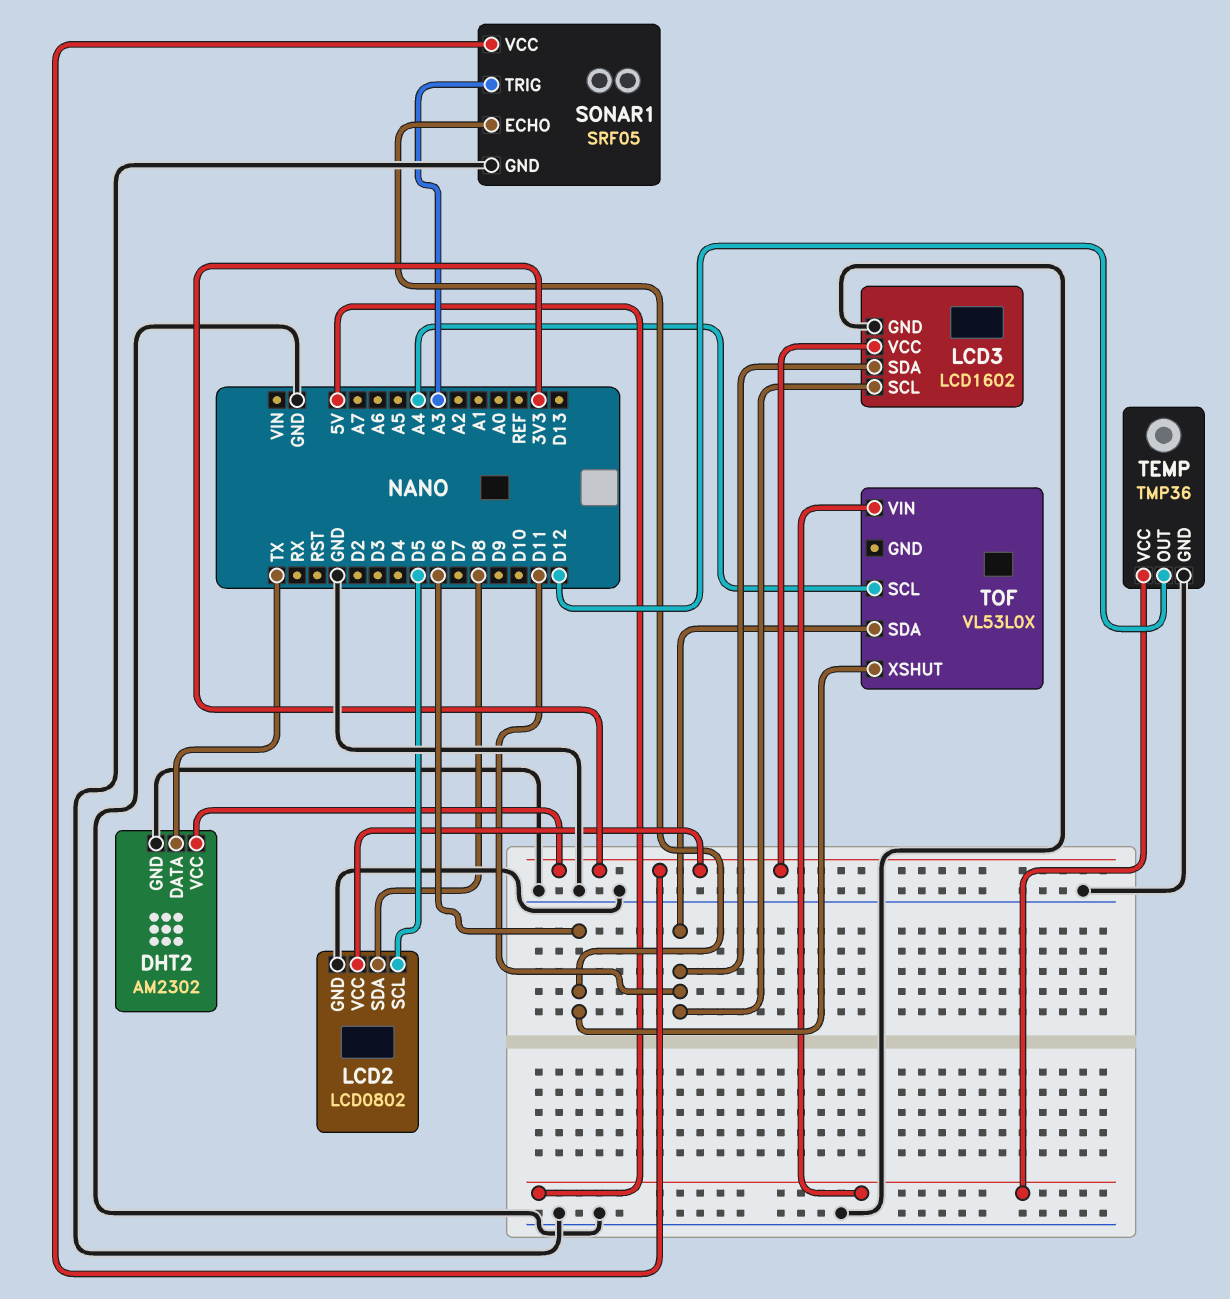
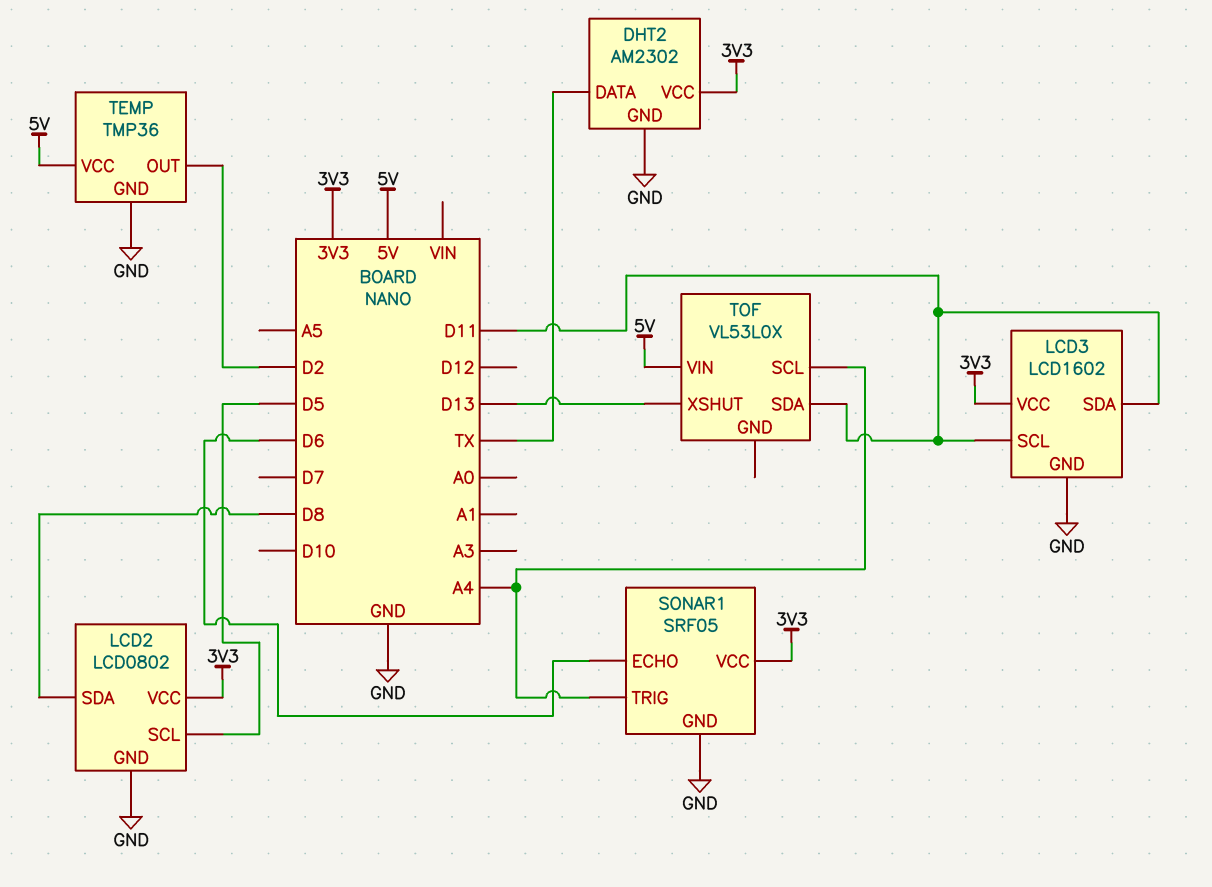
SONAR1 pin TRIG: A3 -> A4
TEMP pin OUT: D12 -> D2
TOF pin XSHUT: D6 -> D13

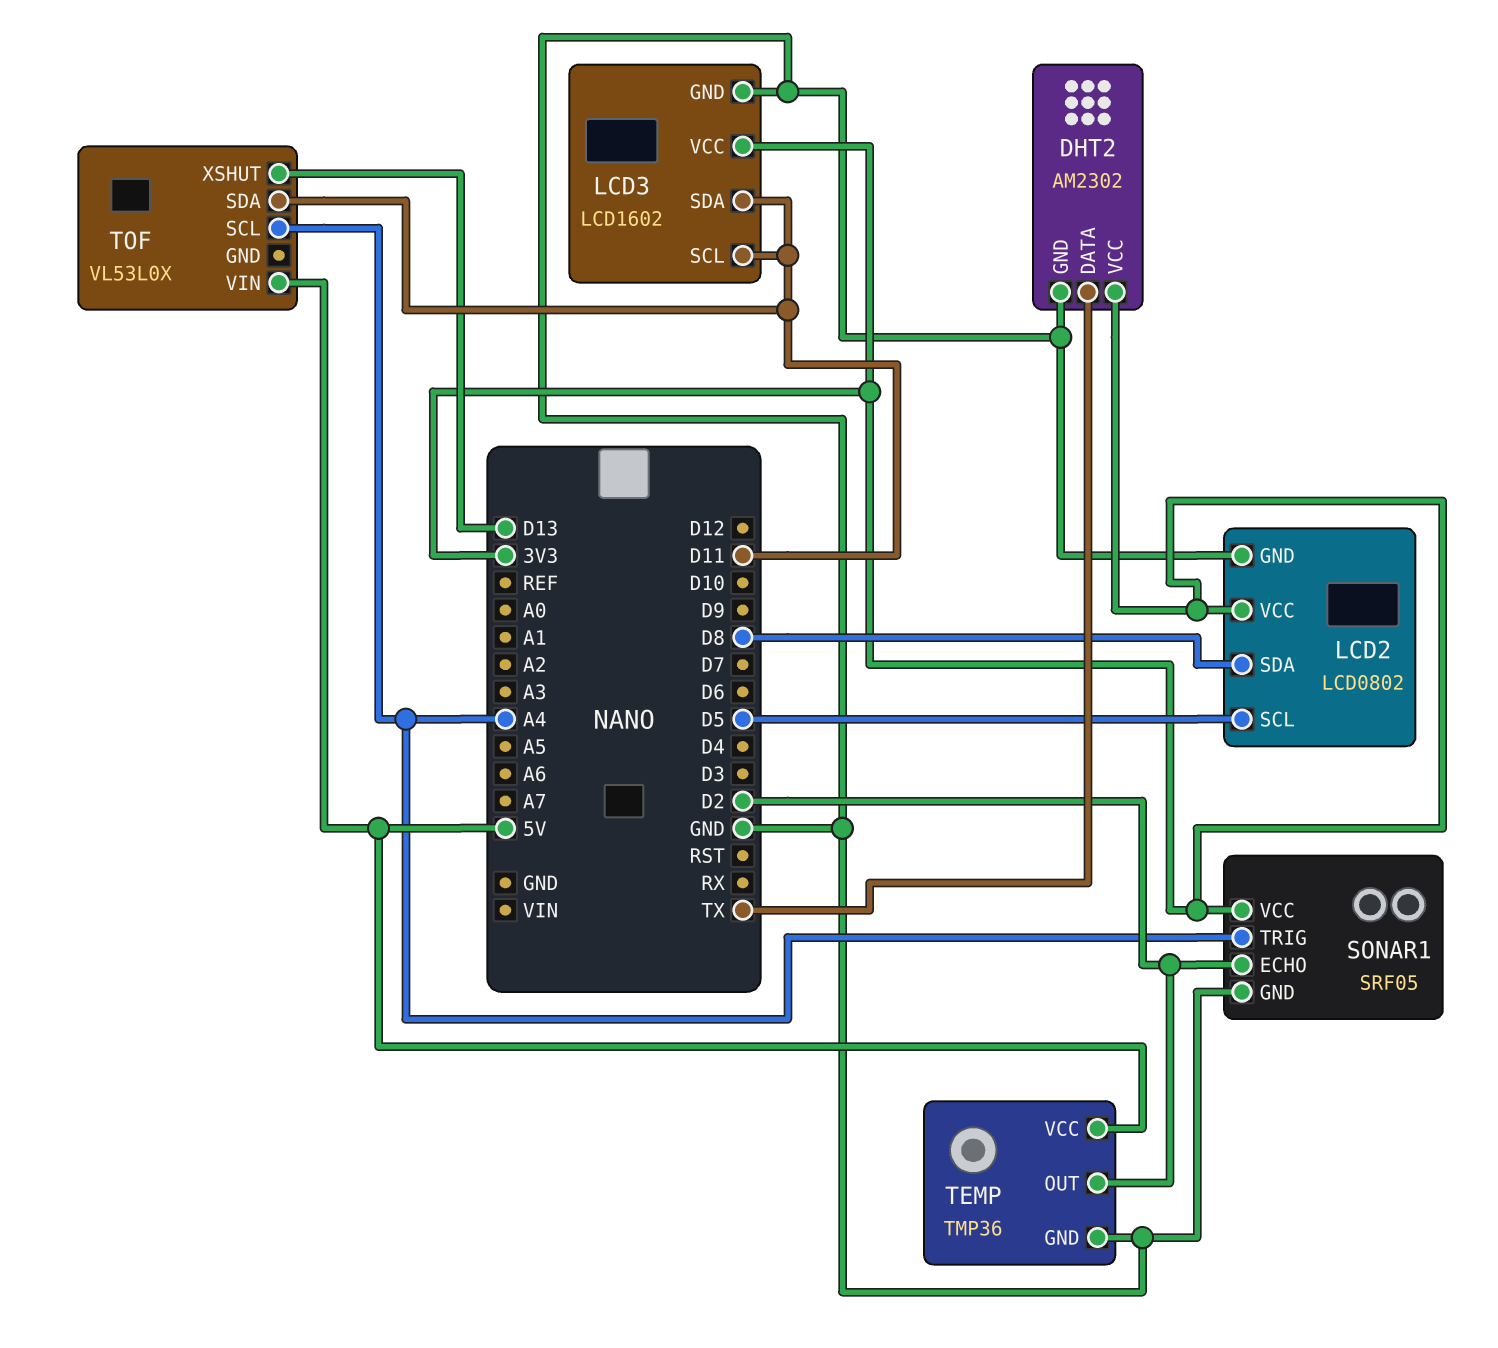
SONAR1 pin ECHO: D6 -> D2

